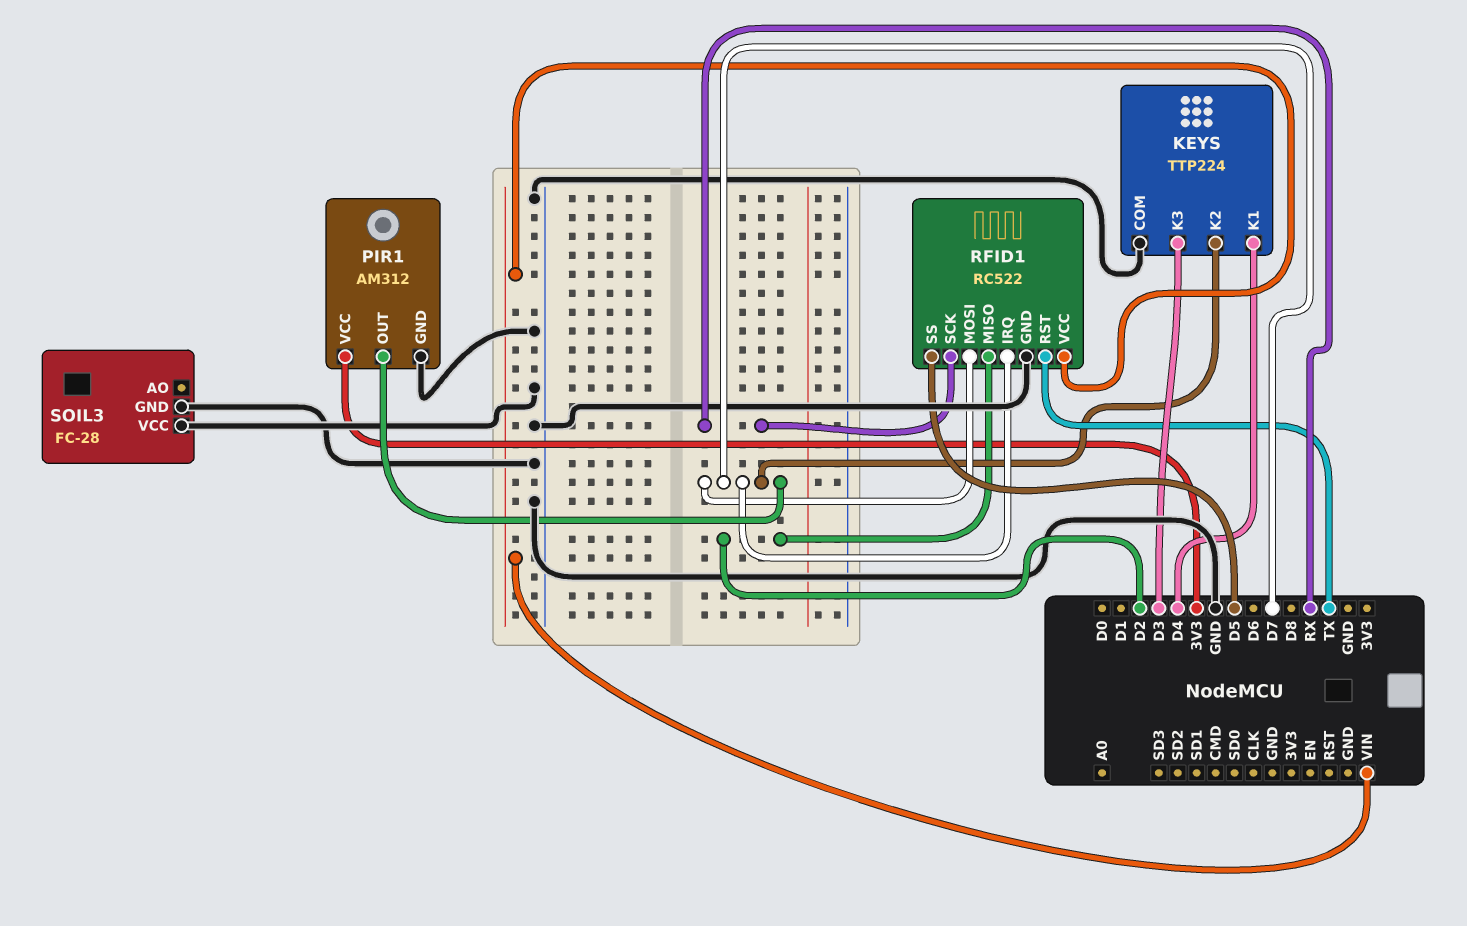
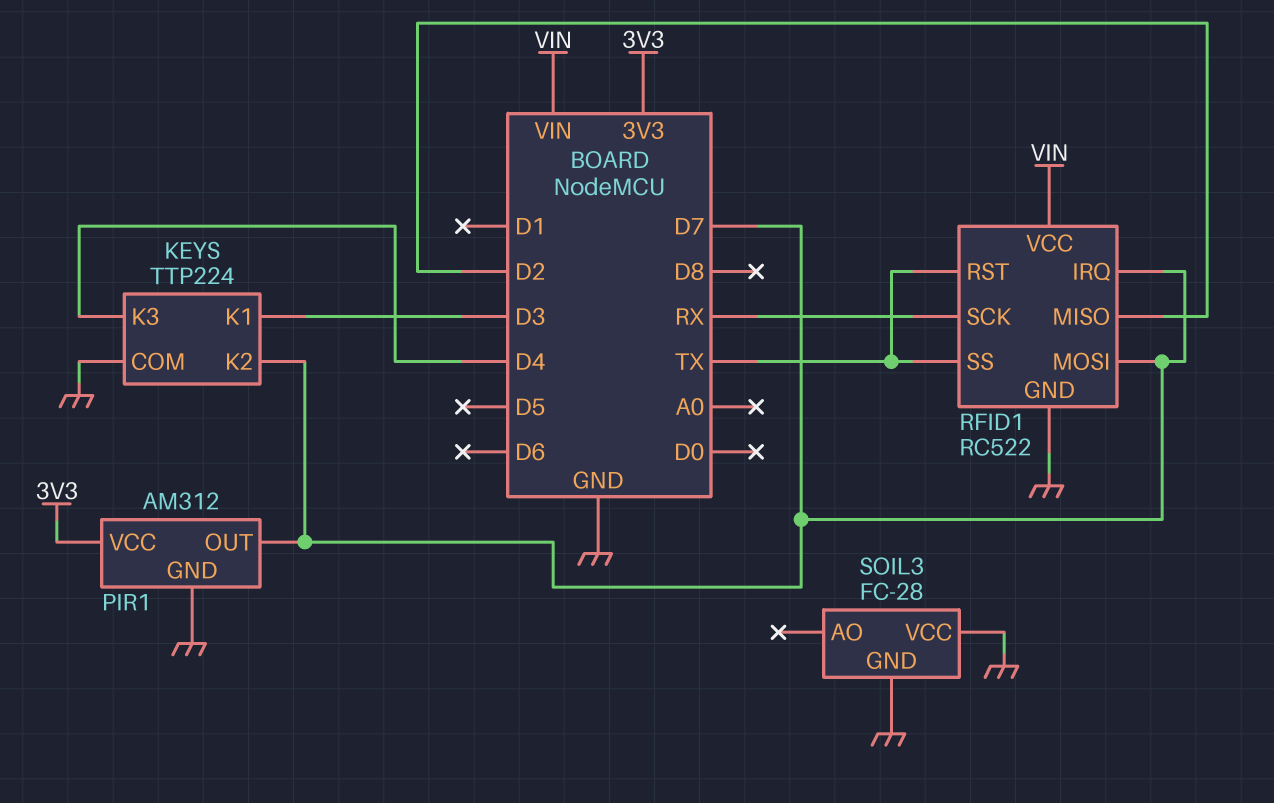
KEYS pin K1: D4 -> D3
KEYS pin K3: D3 -> D4
RFID1 pin SS: D5 -> TX

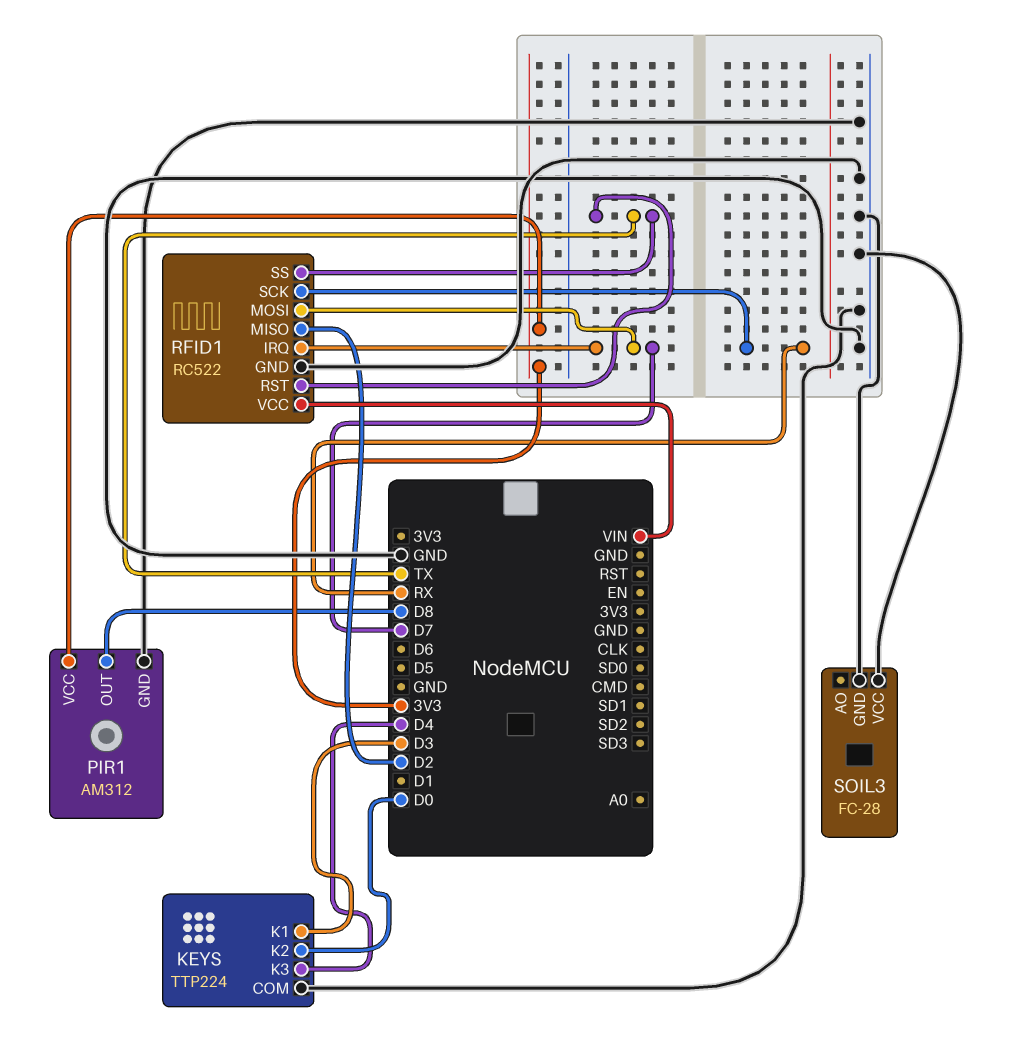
KEYS pin K2: D7 -> D0
PIR1 pin OUT: D7 -> D8

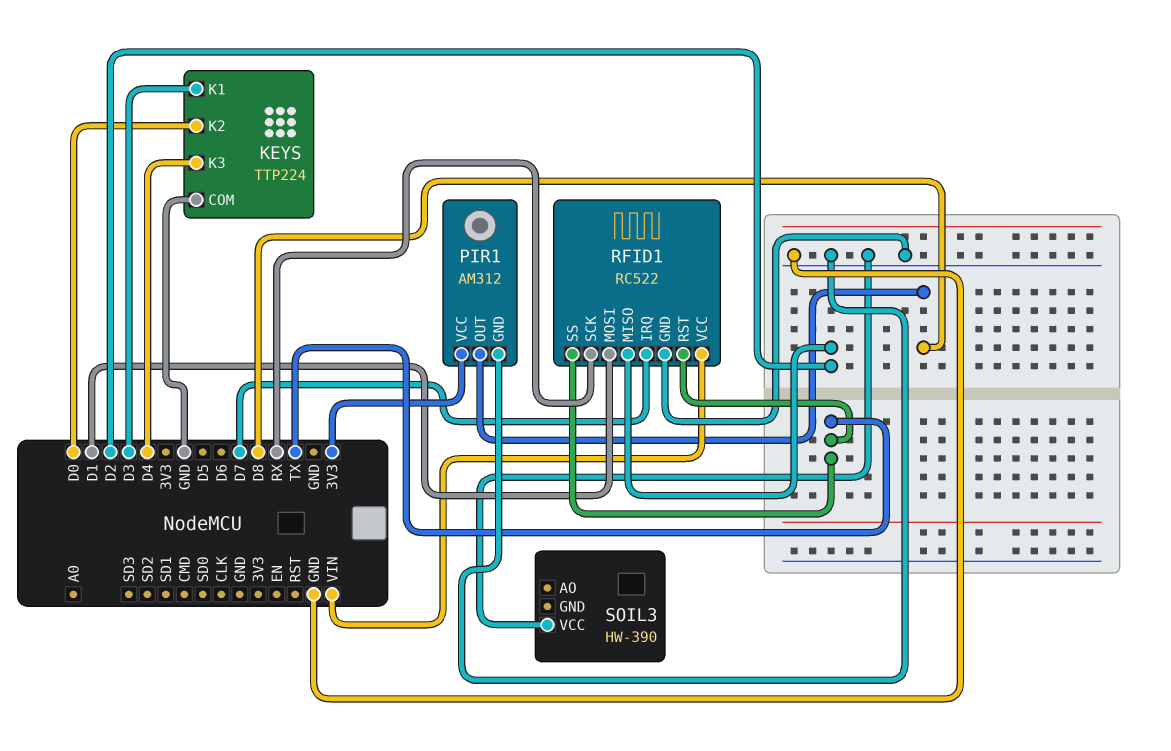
RFID1 pin MOSI: D7 -> D1
SOIL3: FC-28 -> HW-390
SOIL3 pin GND: GND -> none

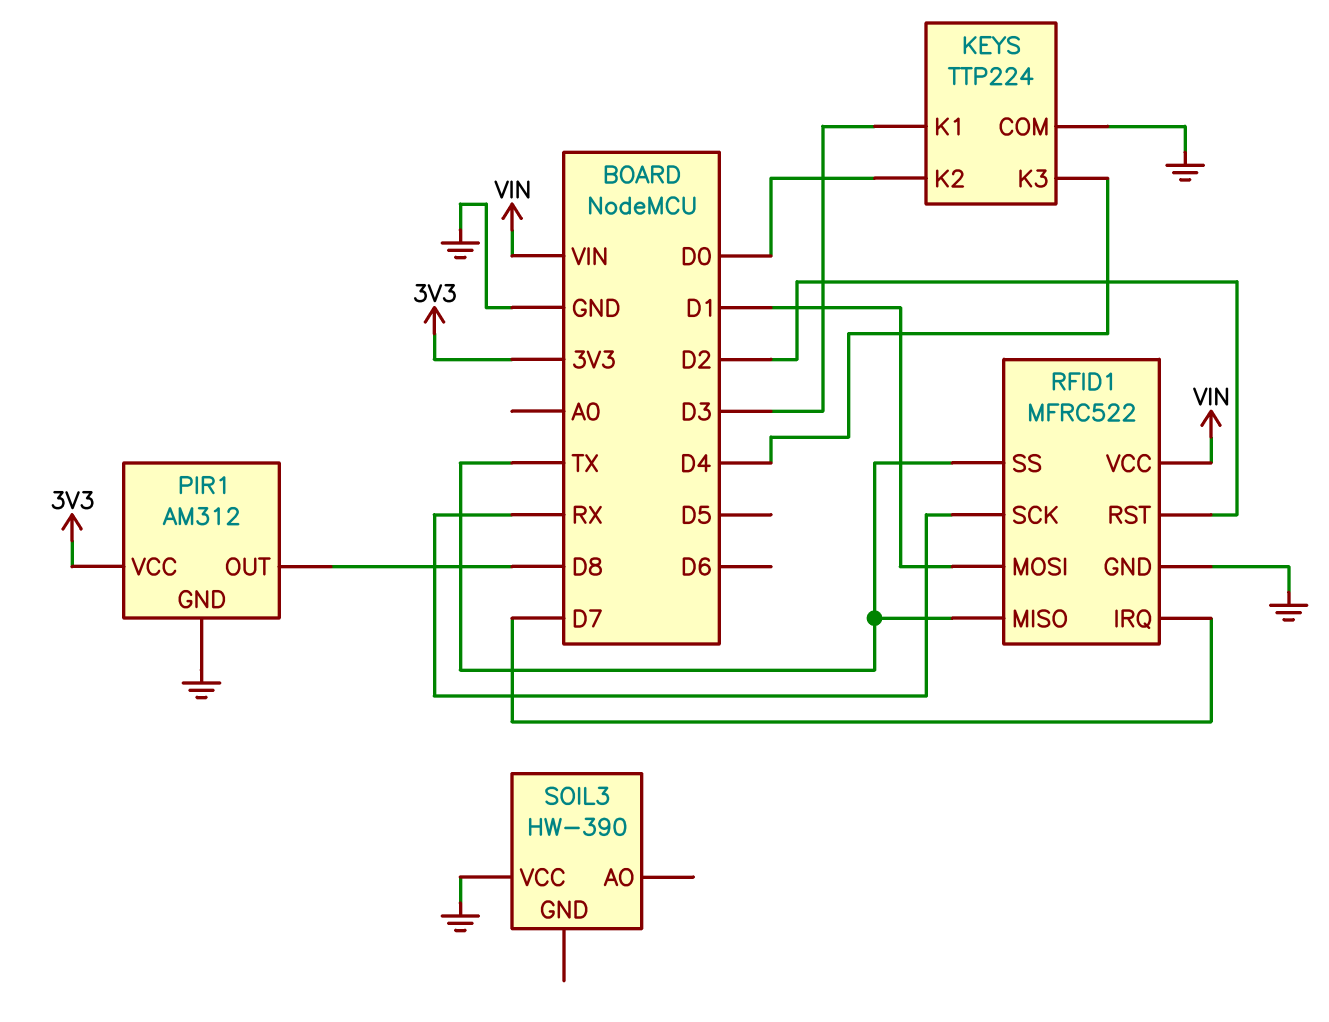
RFID1: RC522 -> MFRC522
RFID1 pin MISO: D2 -> TX
RFID1 pin RST: TX -> D2

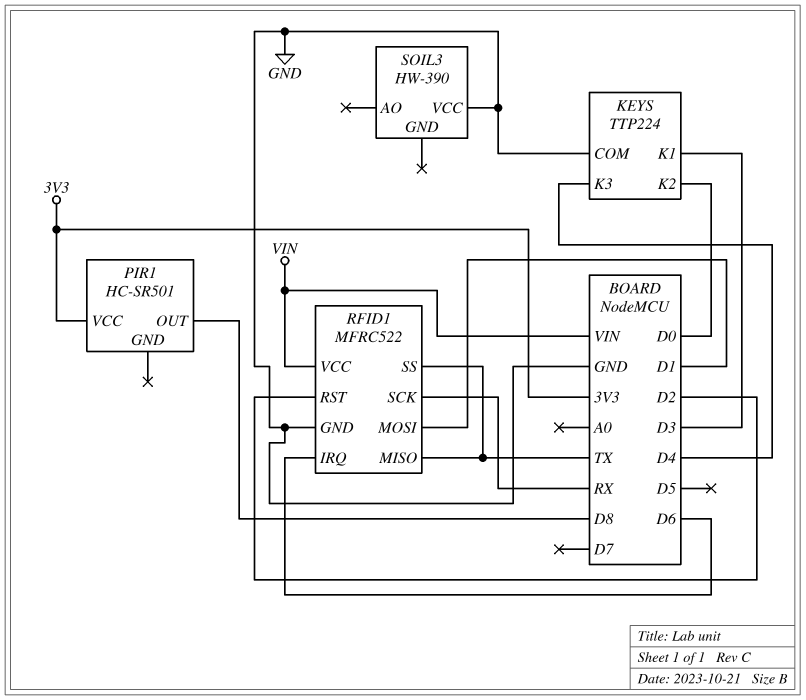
PIR1: AM312 -> HC-SR501
PIR1 pin GND: GND -> none
RFID1 pin IRQ: D7 -> D6

